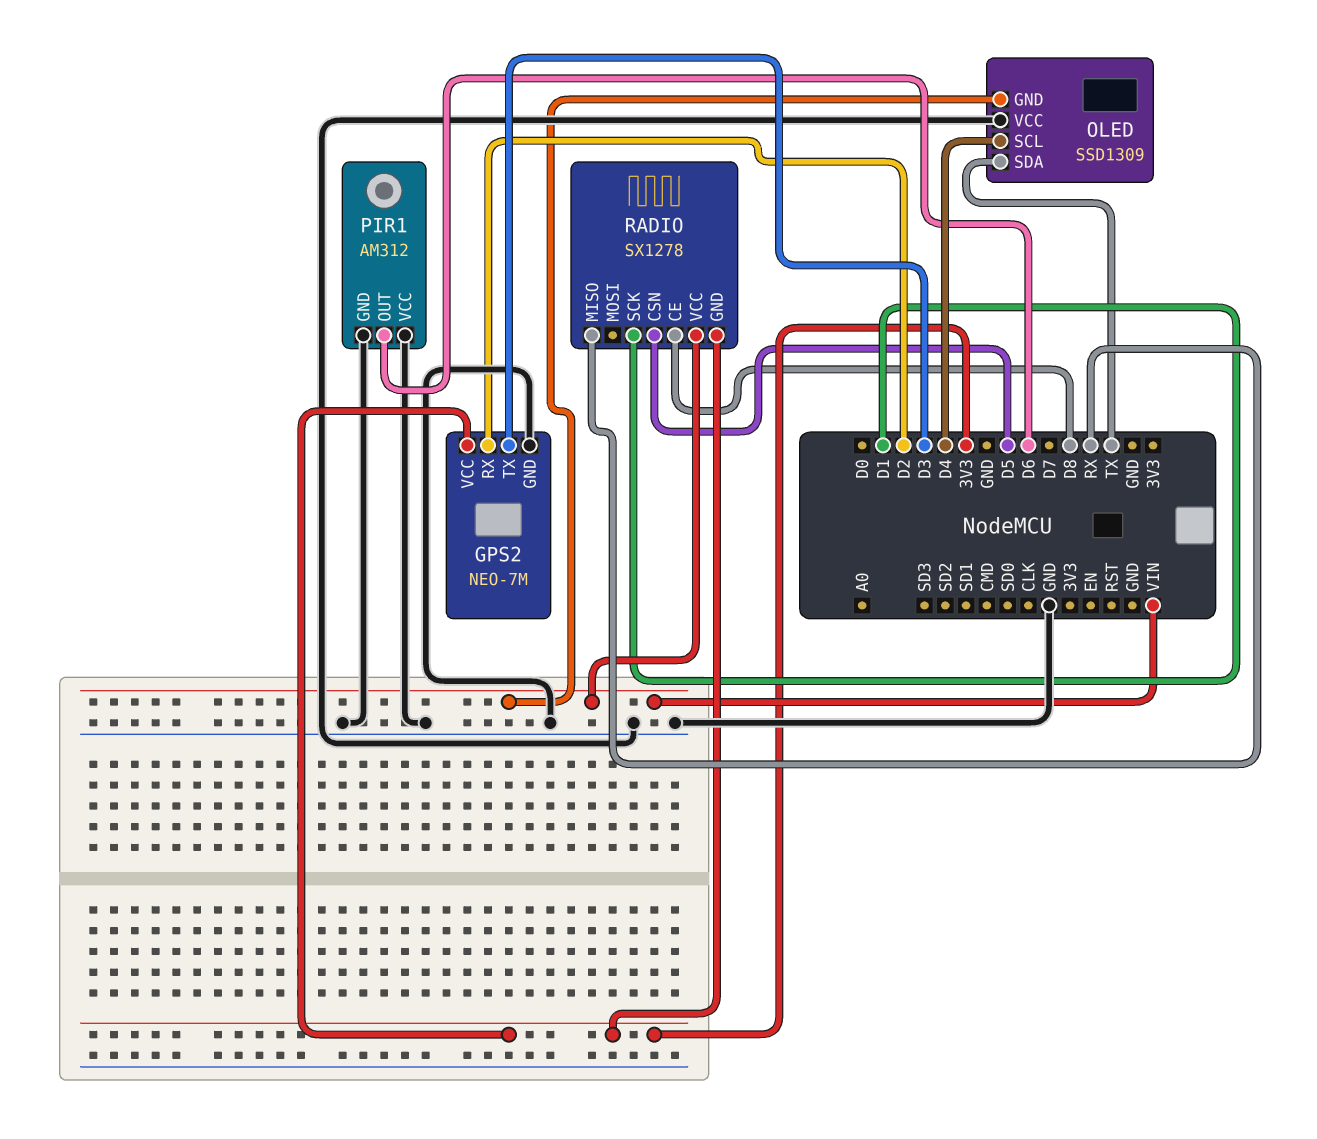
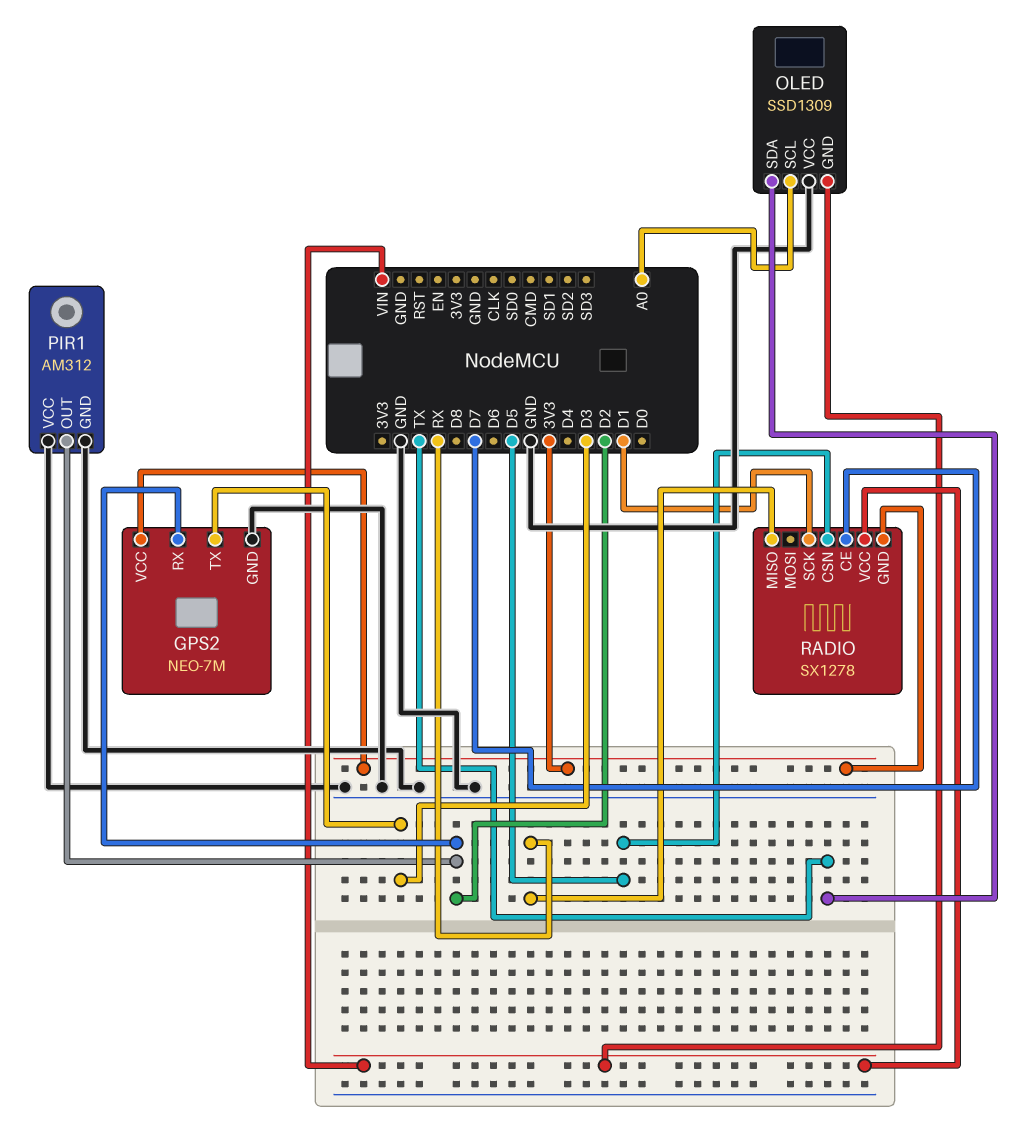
OLED pin SCL: D4 -> A0
PIR1 pin OUT: D6 -> D2
RADIO pin CE: D8 -> D7

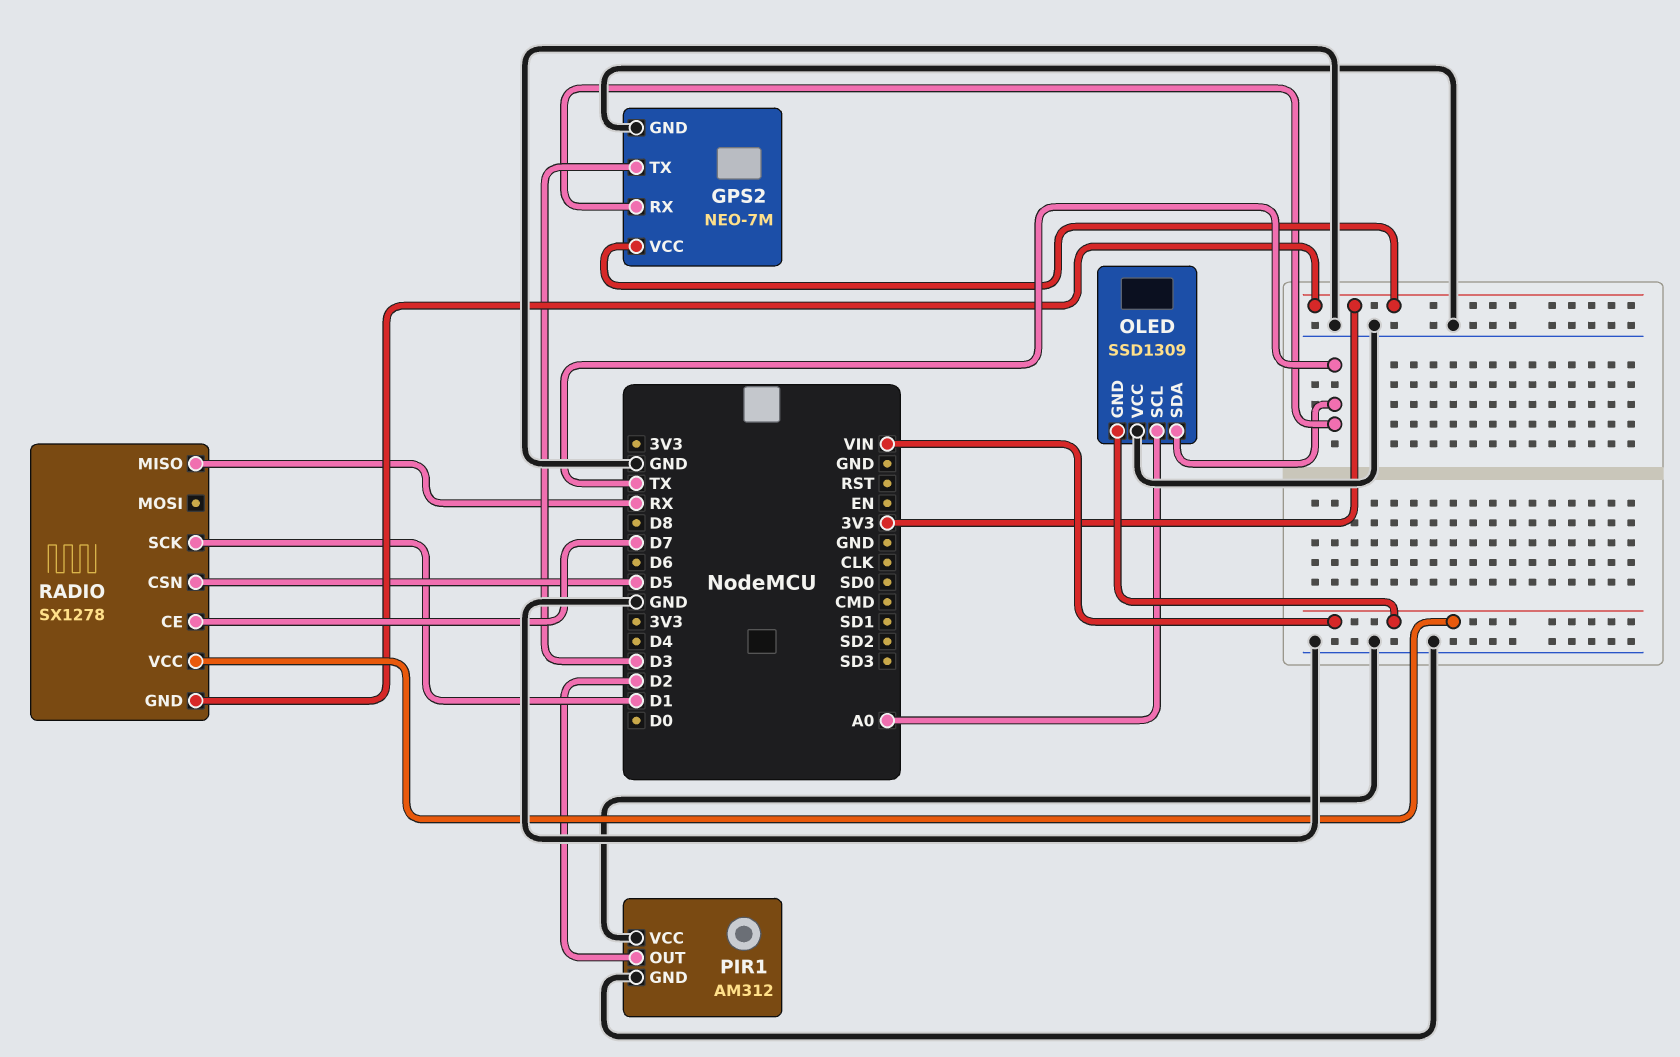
GPS2 pin RX: D2 -> TX

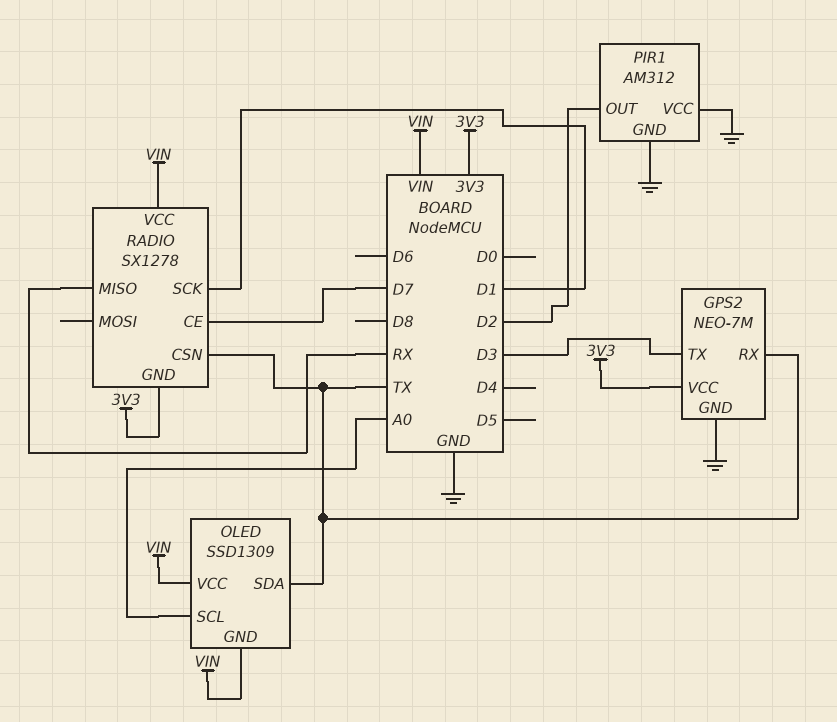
OLED pin VCC: GND -> VIN
RADIO pin CSN: D5 -> TX

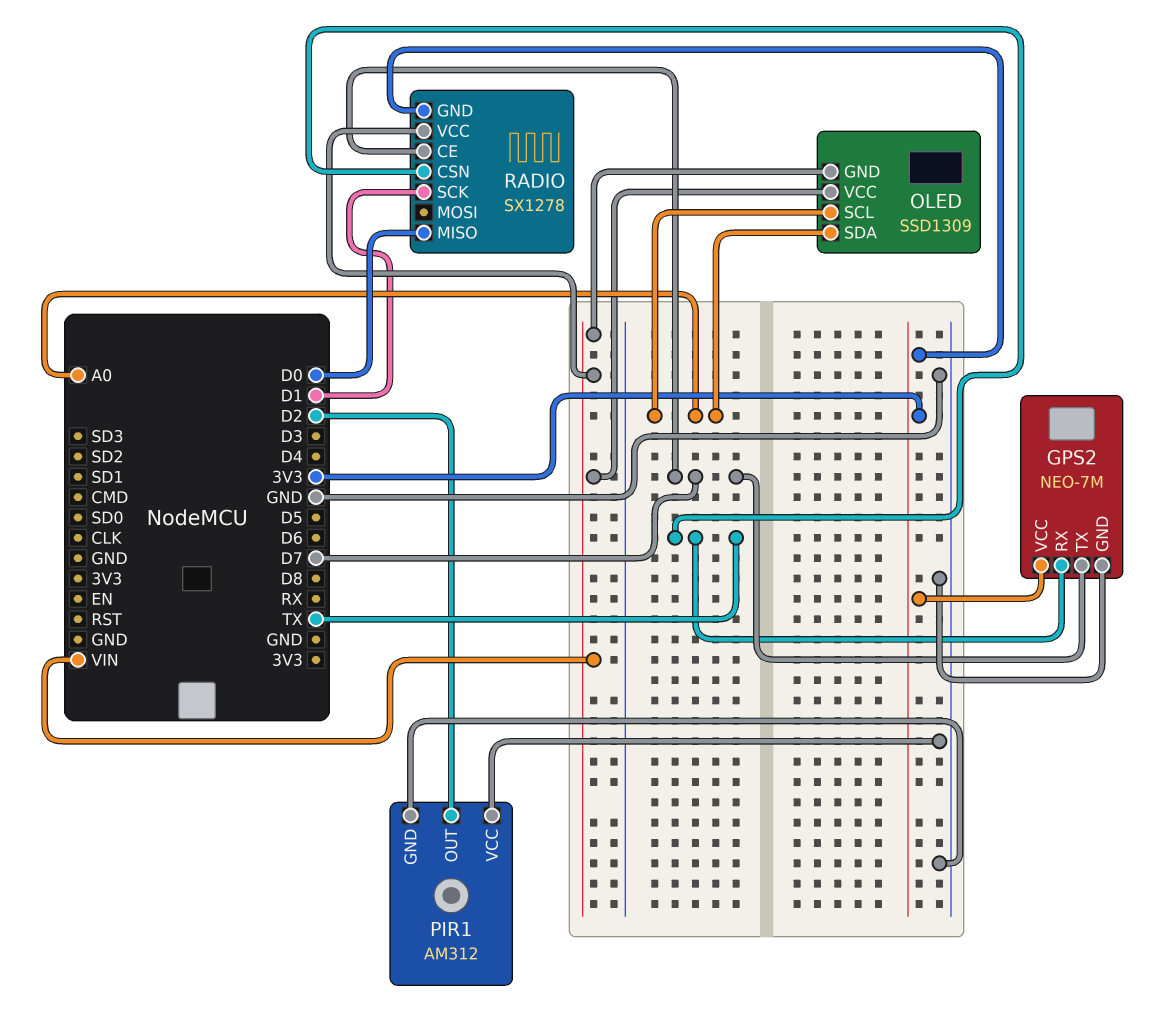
GPS2 pin TX: D3 -> D7
OLED pin SDA: TX -> A0
RADIO pin MISO: RX -> D0

